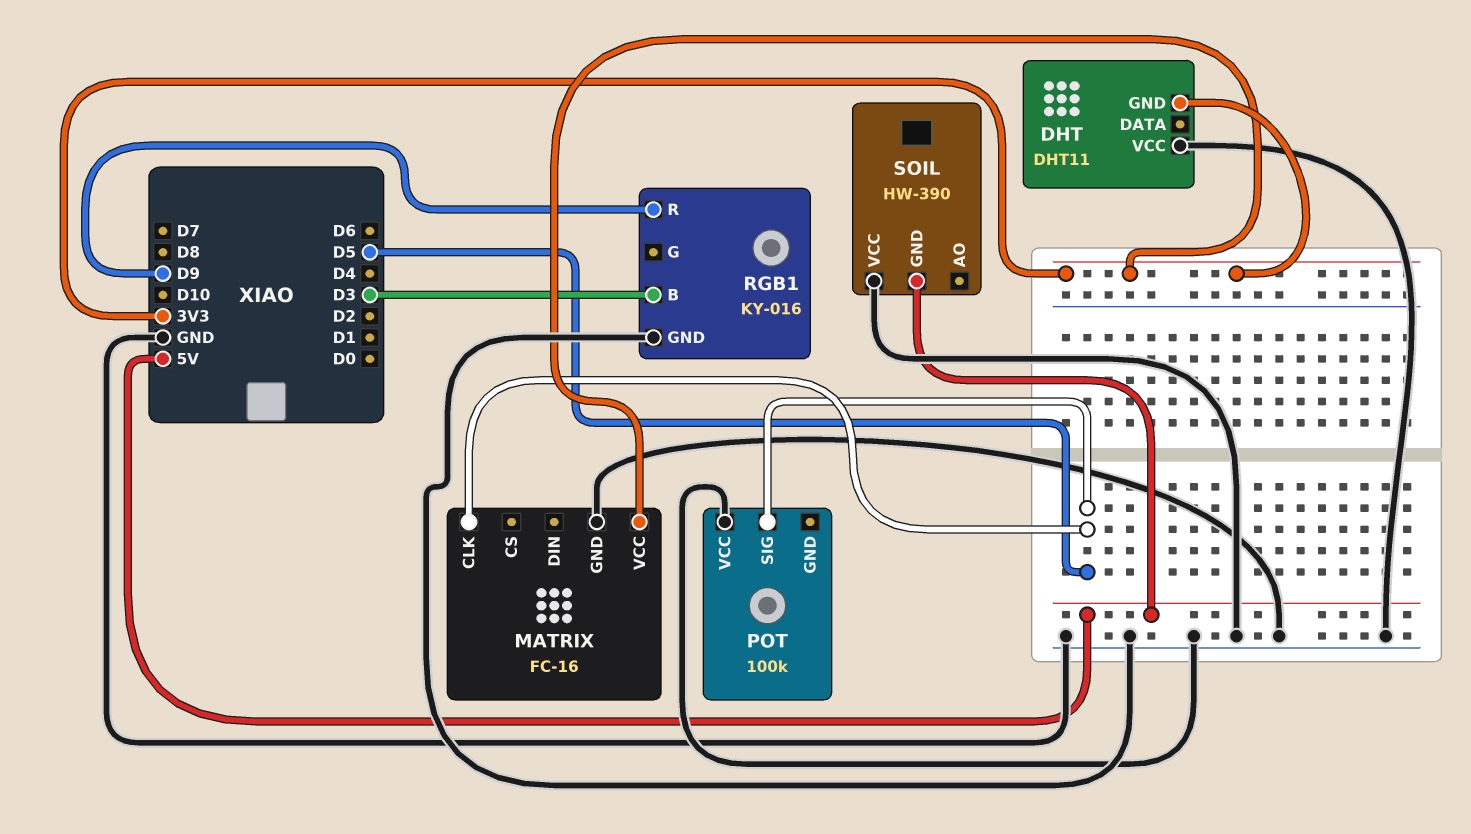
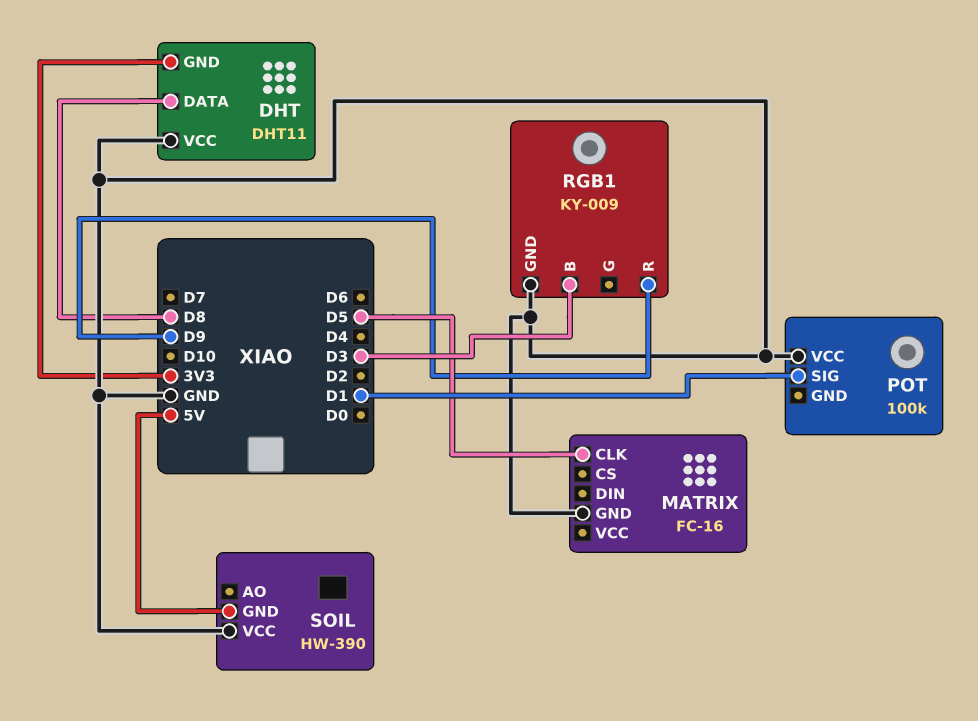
DHT pin DATA: none -> D8
MATRIX pin VCC: 3V3 -> none
POT pin SIG: D5 -> D1
RGB1: KY-016 -> KY-009

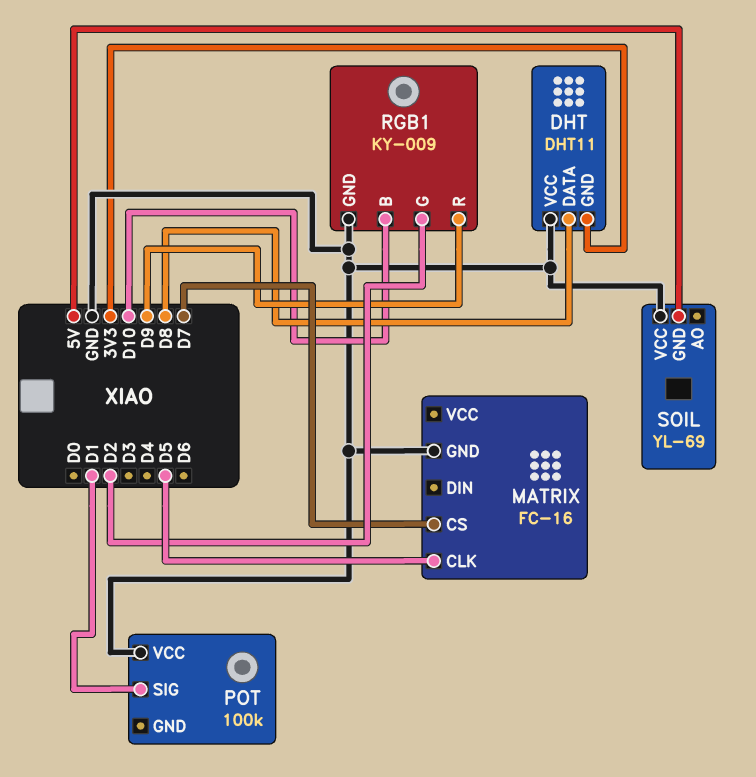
MATRIX pin CS: none -> D7
RGB1 pin B: D3 -> D10
RGB1 pin G: none -> D2
SOIL: HW-390 -> YL-69

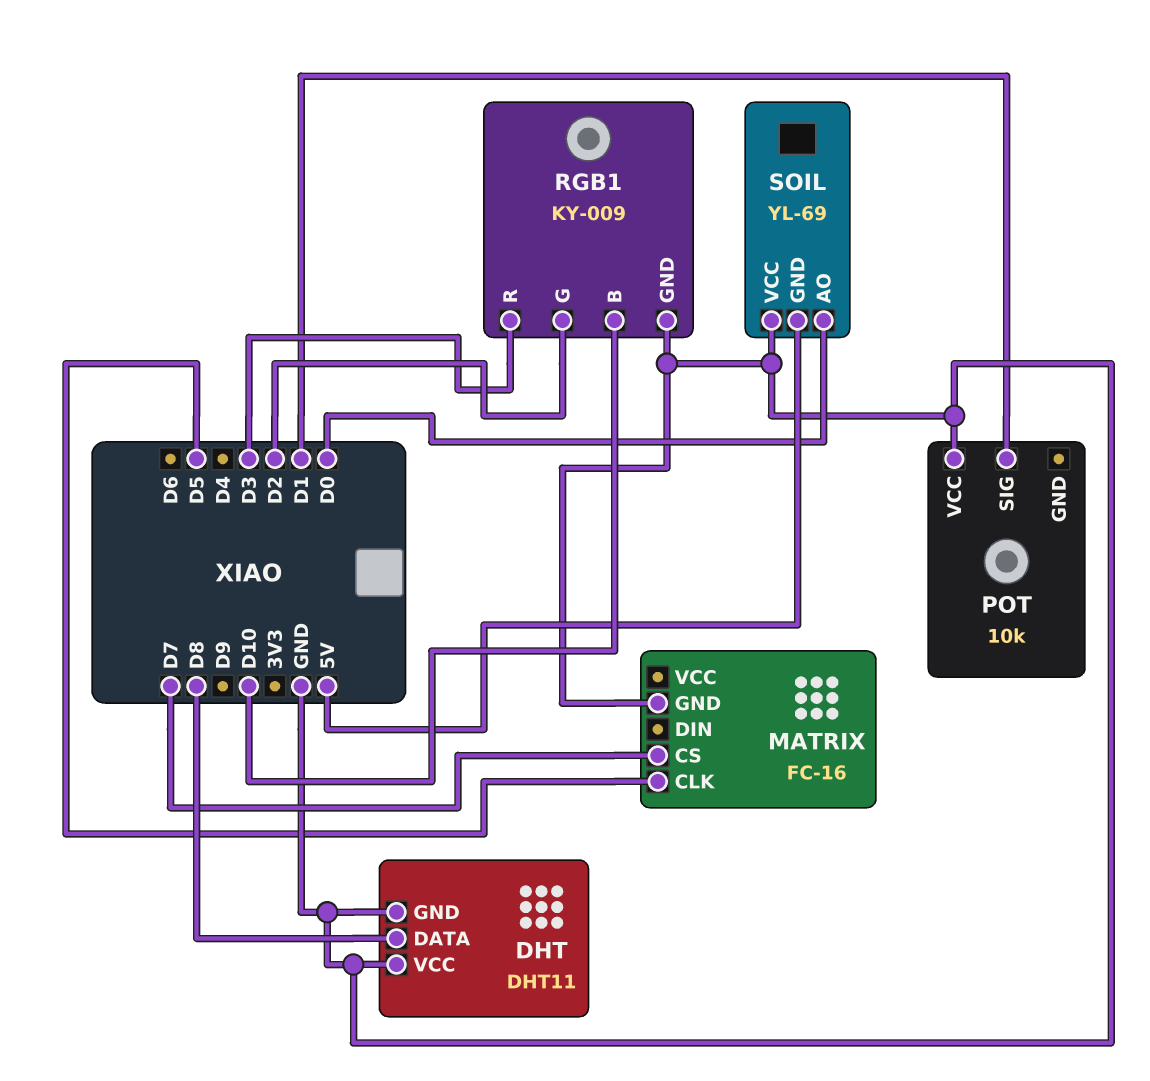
DHT pin GND: 3V3 -> GND
POT: 100k -> 10k
RGB1 pin R: D9 -> D3
SOIL pin AO: none -> D0

